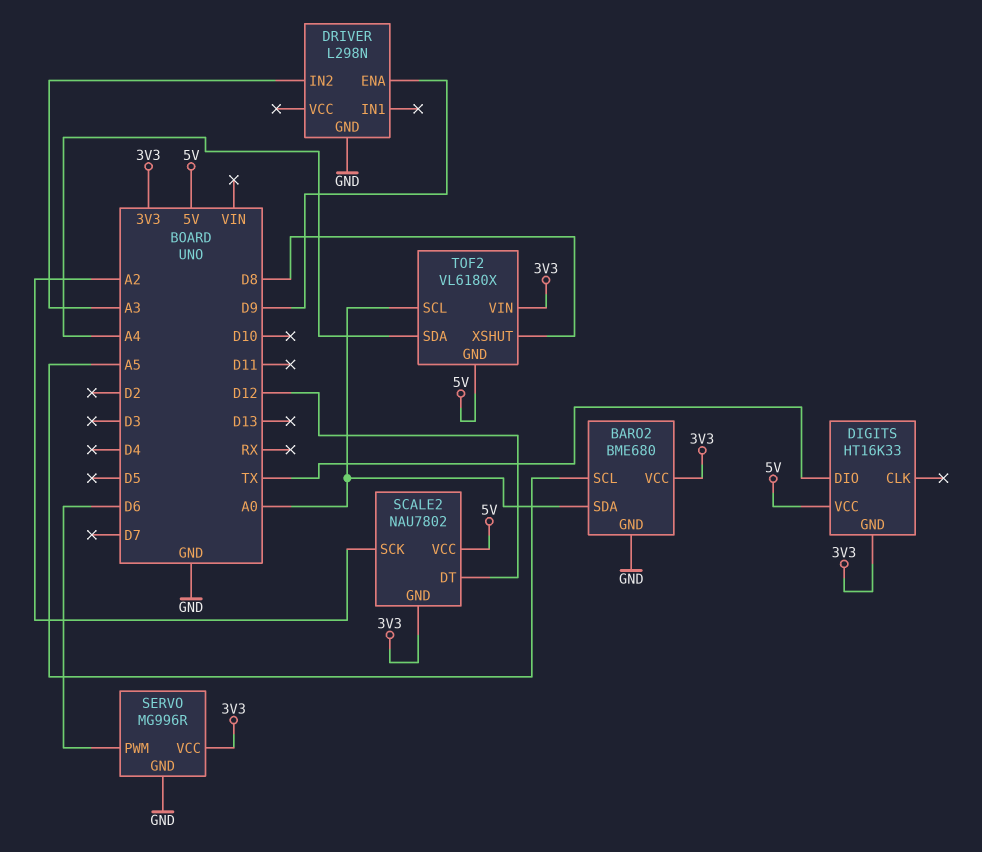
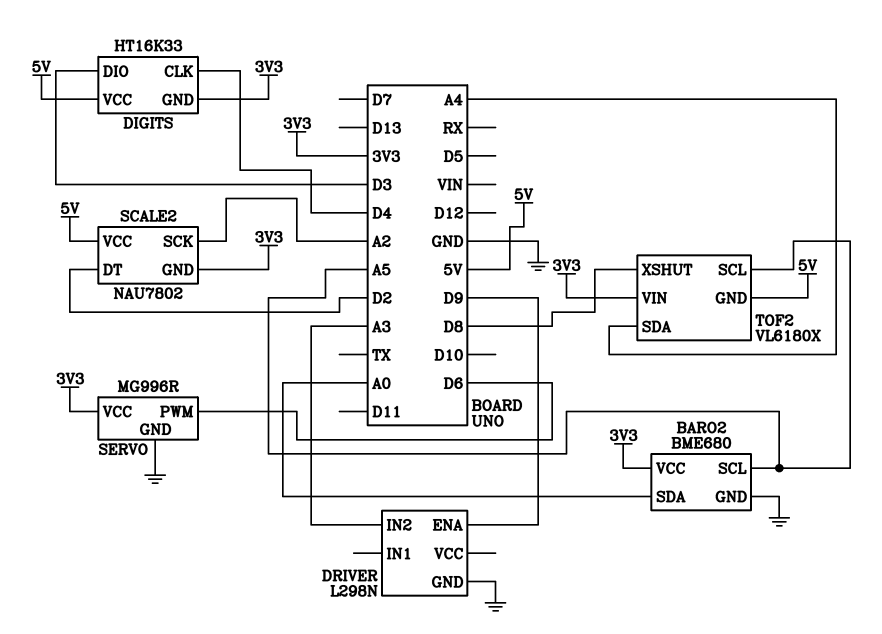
DIGITS pin CLK: none -> D4
DIGITS pin DIO: TX -> D3
SCALE2 pin DT: D12 -> D2
TOF2 pin SCL: A0 -> A5

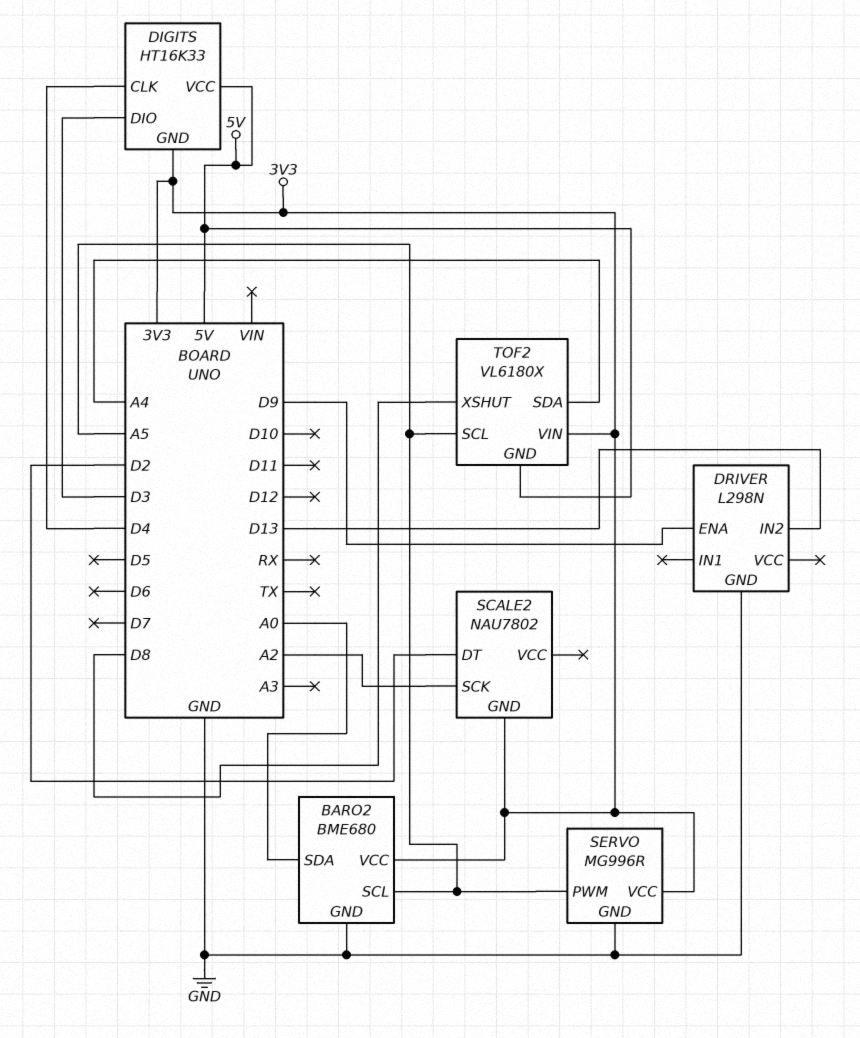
DRIVER pin IN2: A3 -> D13
SCALE2 pin VCC: 5V -> none
SERVO pin PWM: D6 -> A5

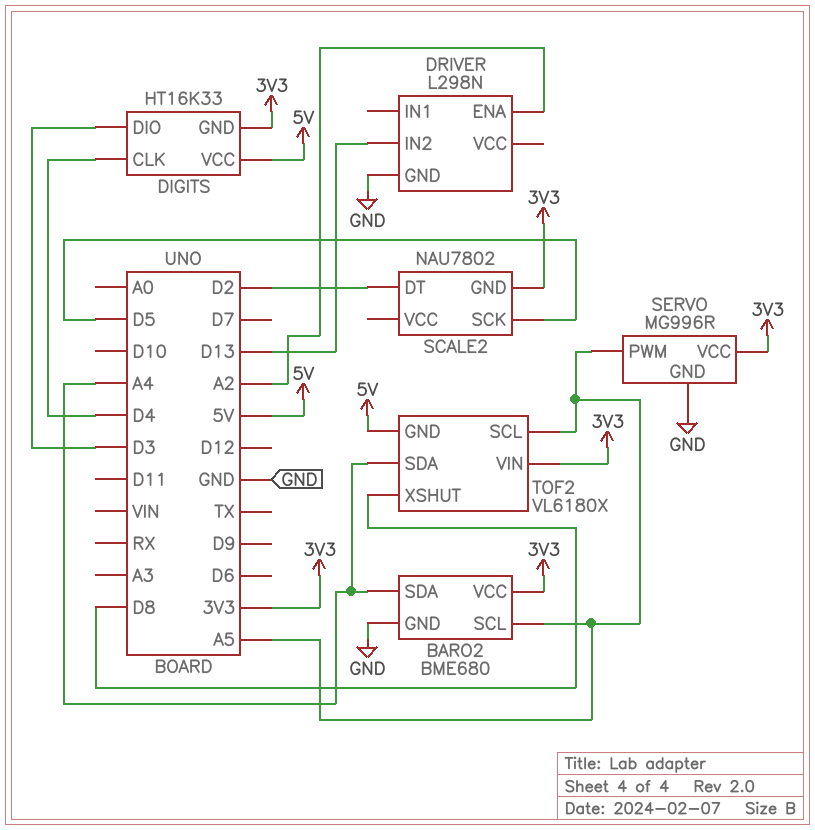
BARO2 pin SDA: A0 -> A4
DRIVER pin ENA: D9 -> A2
SCALE2 pin SCK: A2 -> D5

